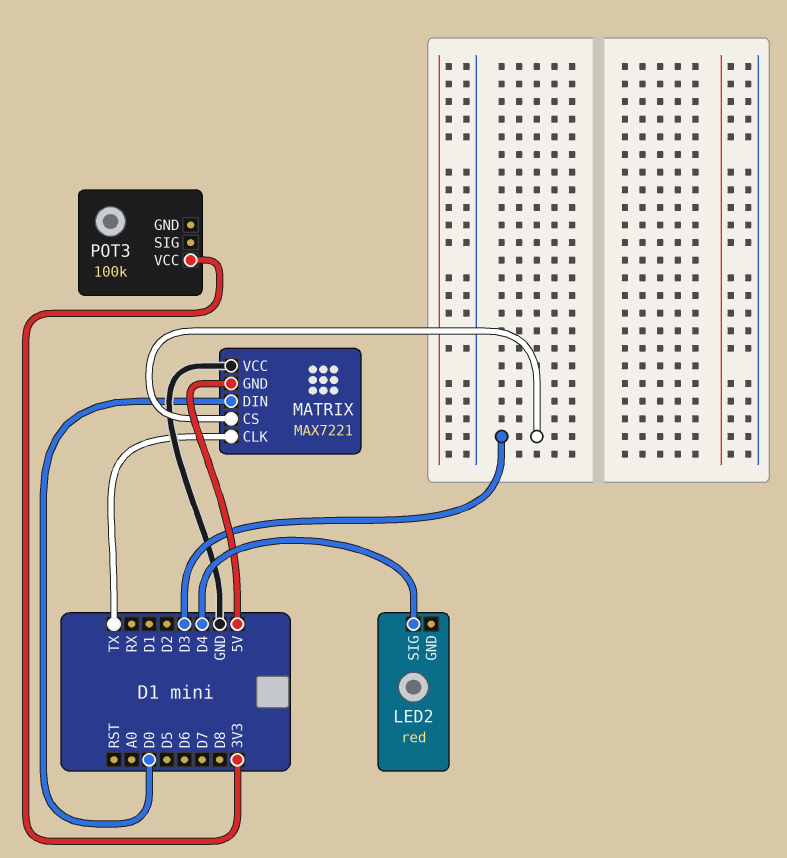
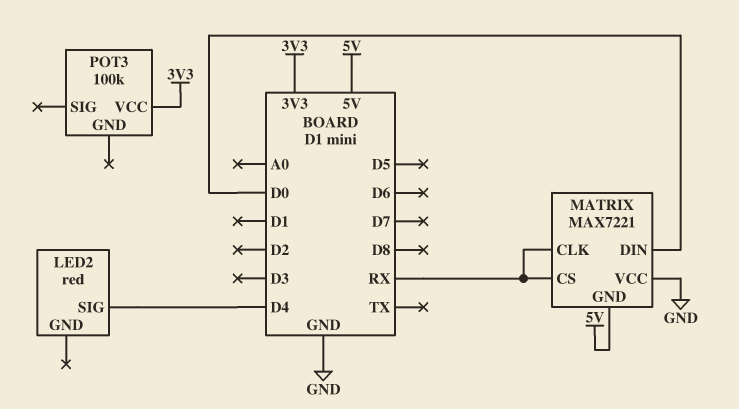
MATRIX pin CLK: TX -> RX
MATRIX pin CS: D3 -> RX

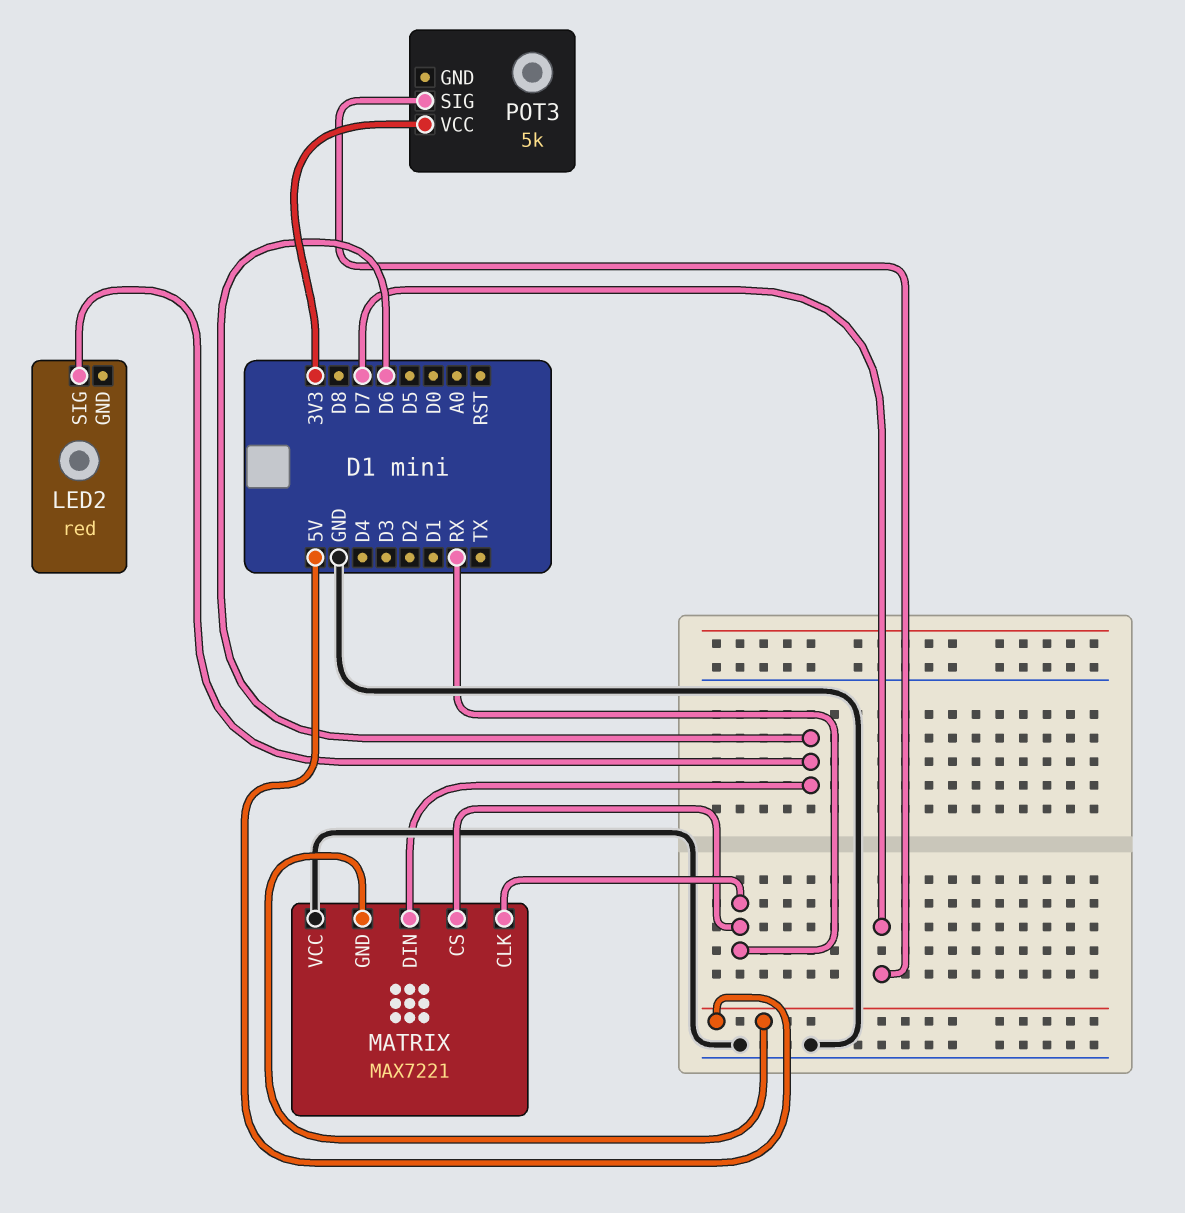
LED2 pin SIG: D4 -> D6
MATRIX pin DIN: D0 -> D6
POT3: 100k -> 5k
POT3 pin SIG: none -> D7

